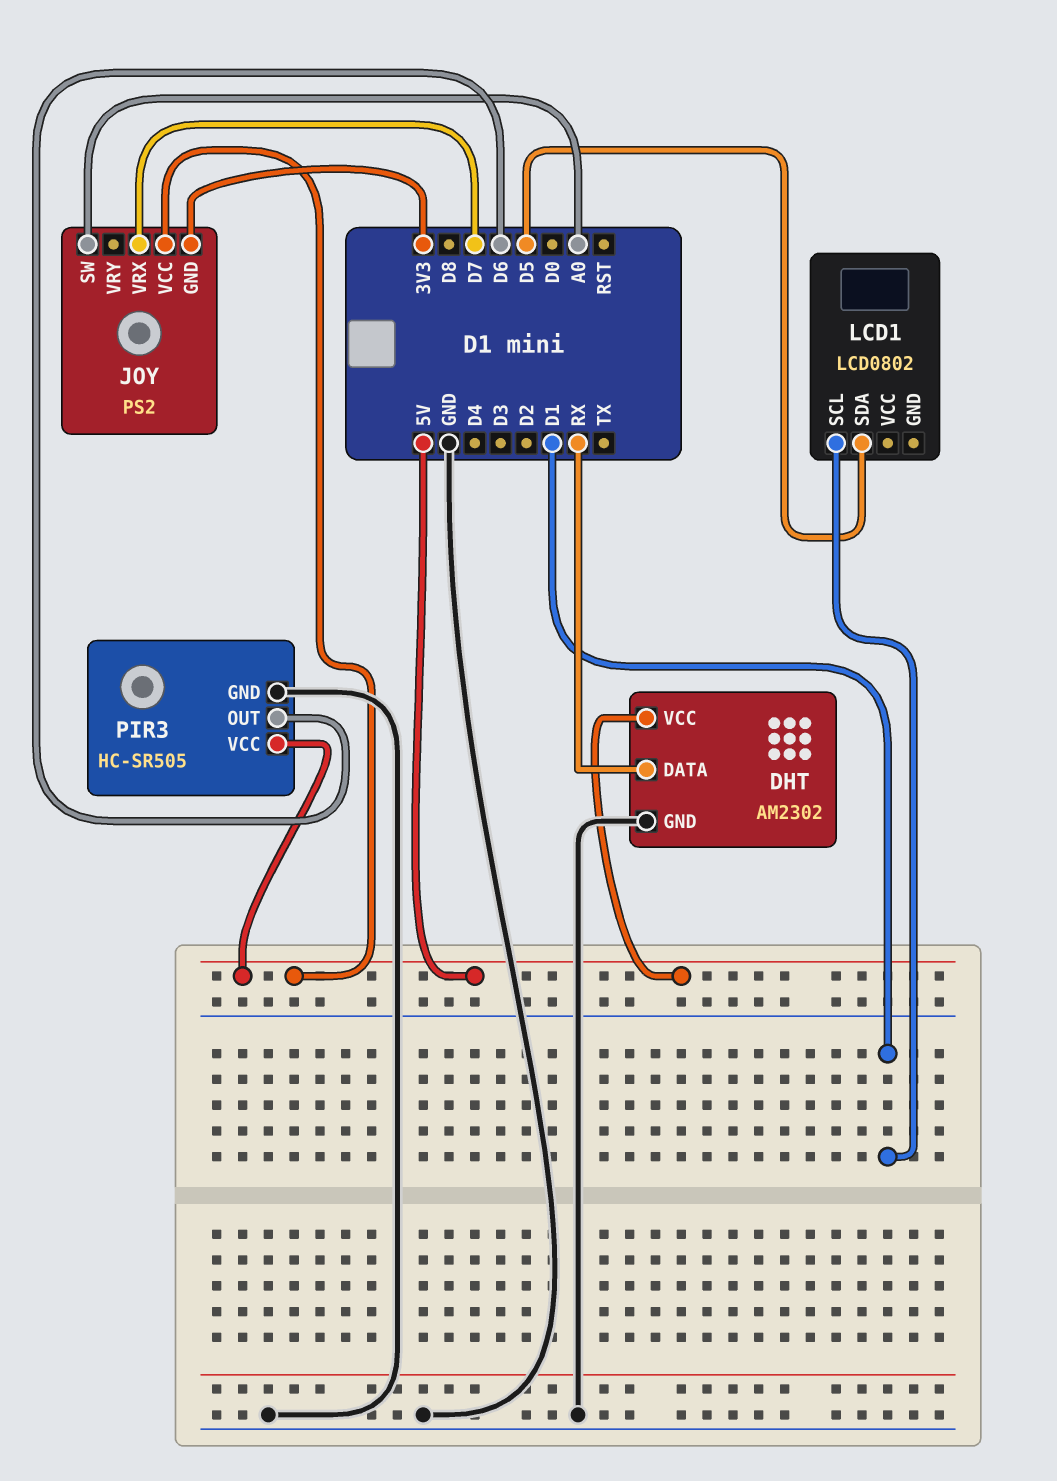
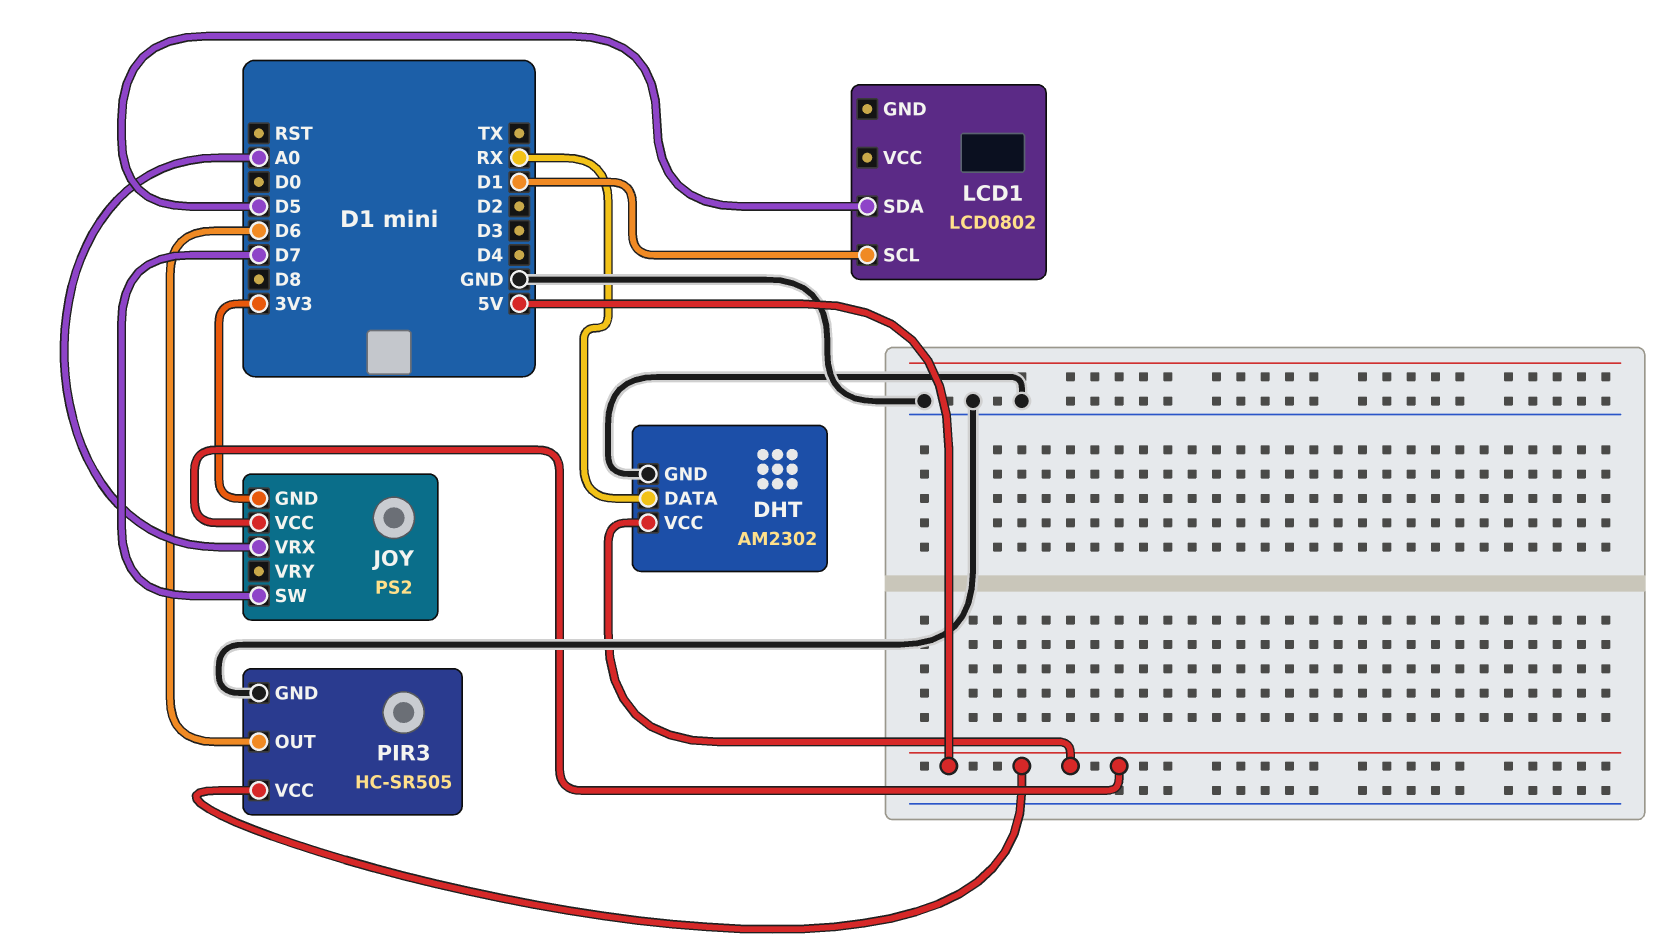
JOY pin SW: A0 -> D7
JOY pin VRX: D7 -> A0

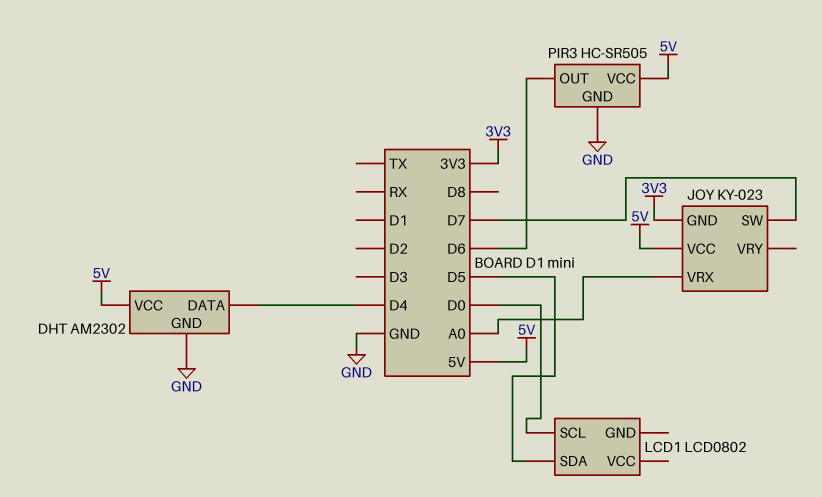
DHT pin DATA: RX -> D4
JOY: PS2 -> KY-023
LCD1 pin SCL: D1 -> D0

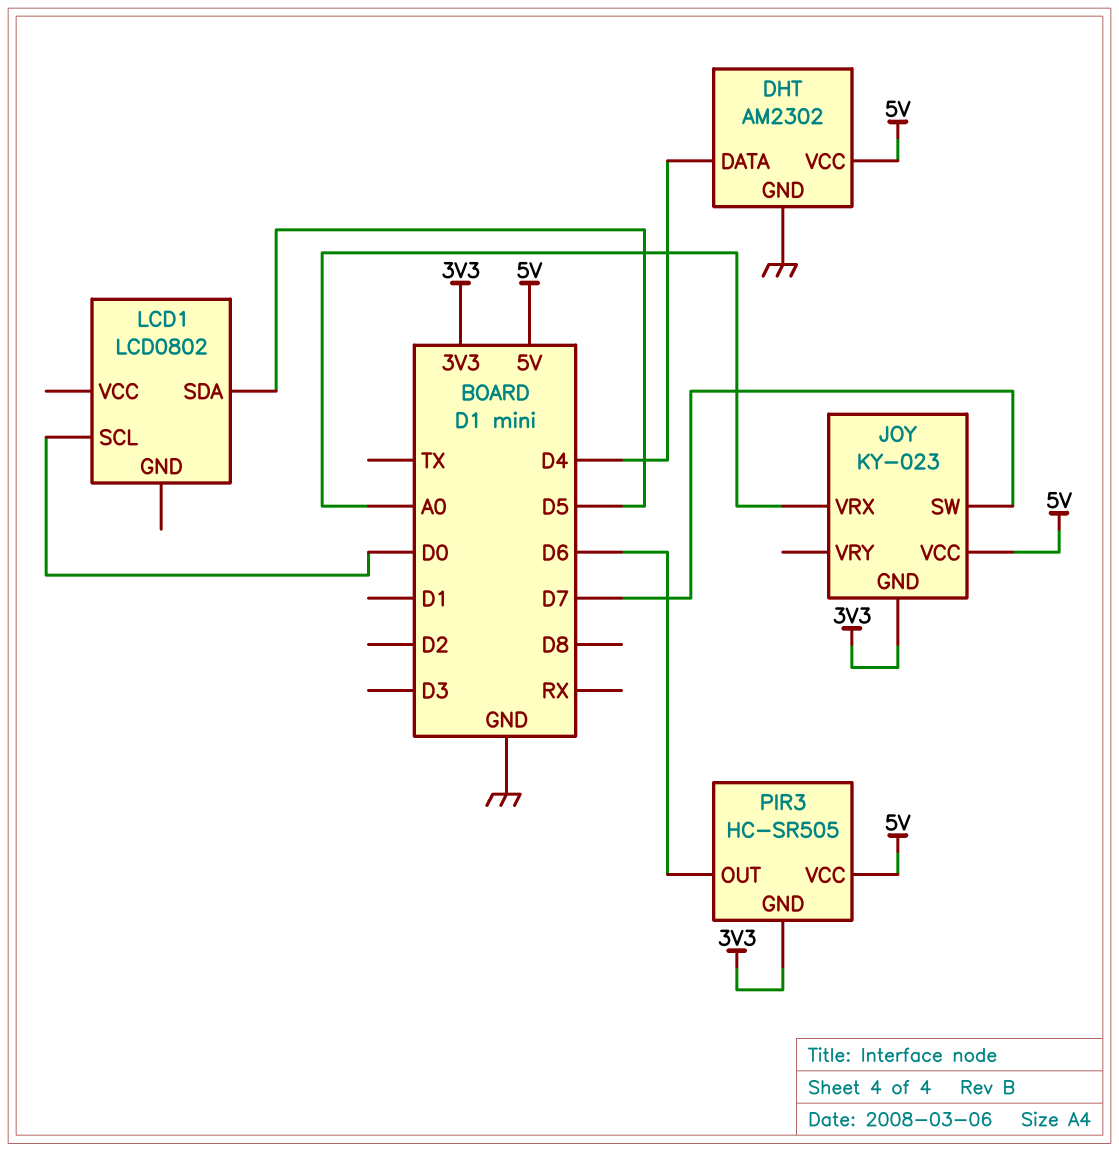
PIR3 pin GND: GND -> 3V3

